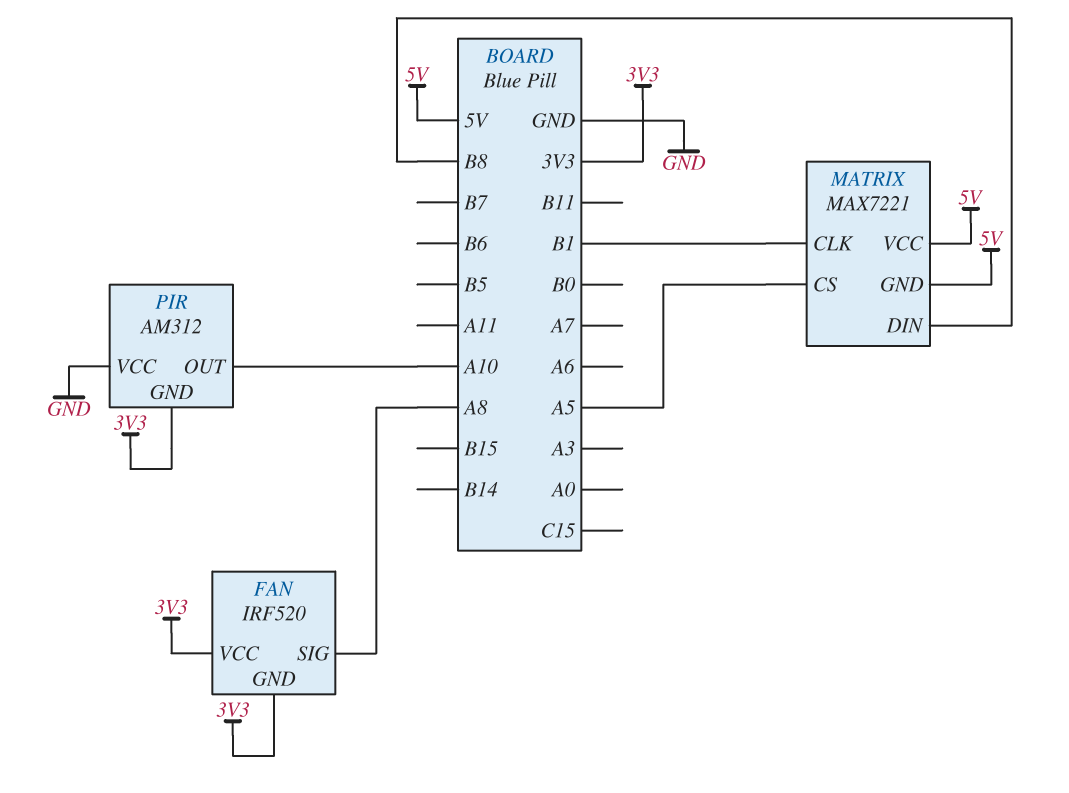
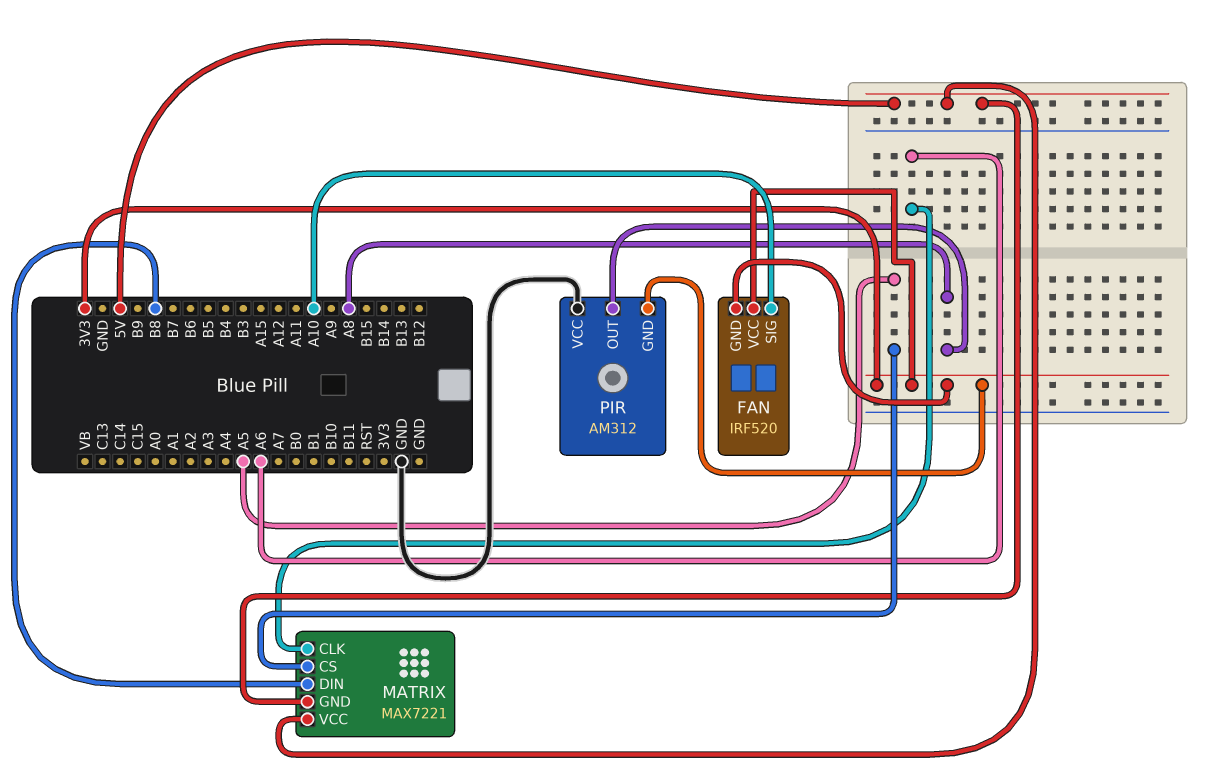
FAN pin SIG: A8 -> A10
MATRIX pin CLK: B1 -> A6
PIR pin OUT: A10 -> A8

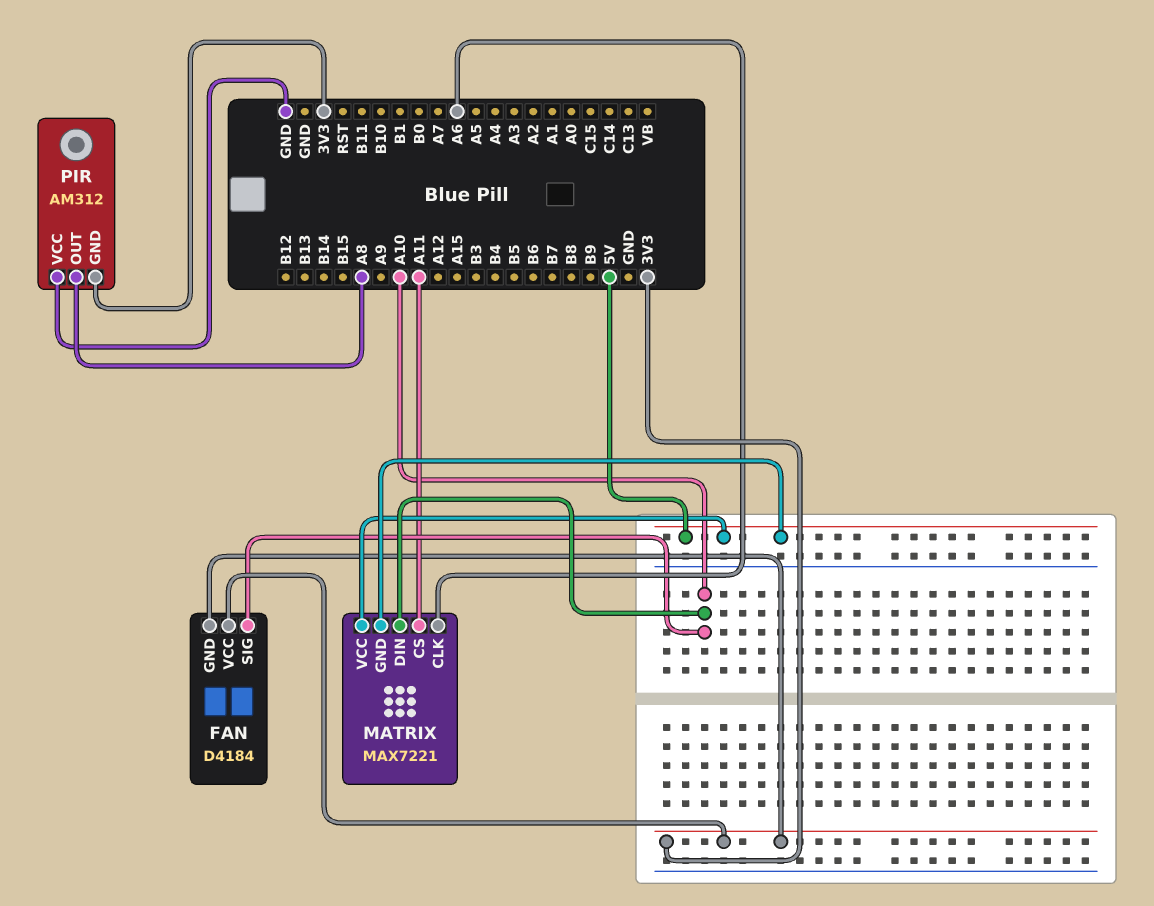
FAN: IRF520 -> D4184
MATRIX pin CS: A5 -> A11
MATRIX pin DIN: B8 -> A10

